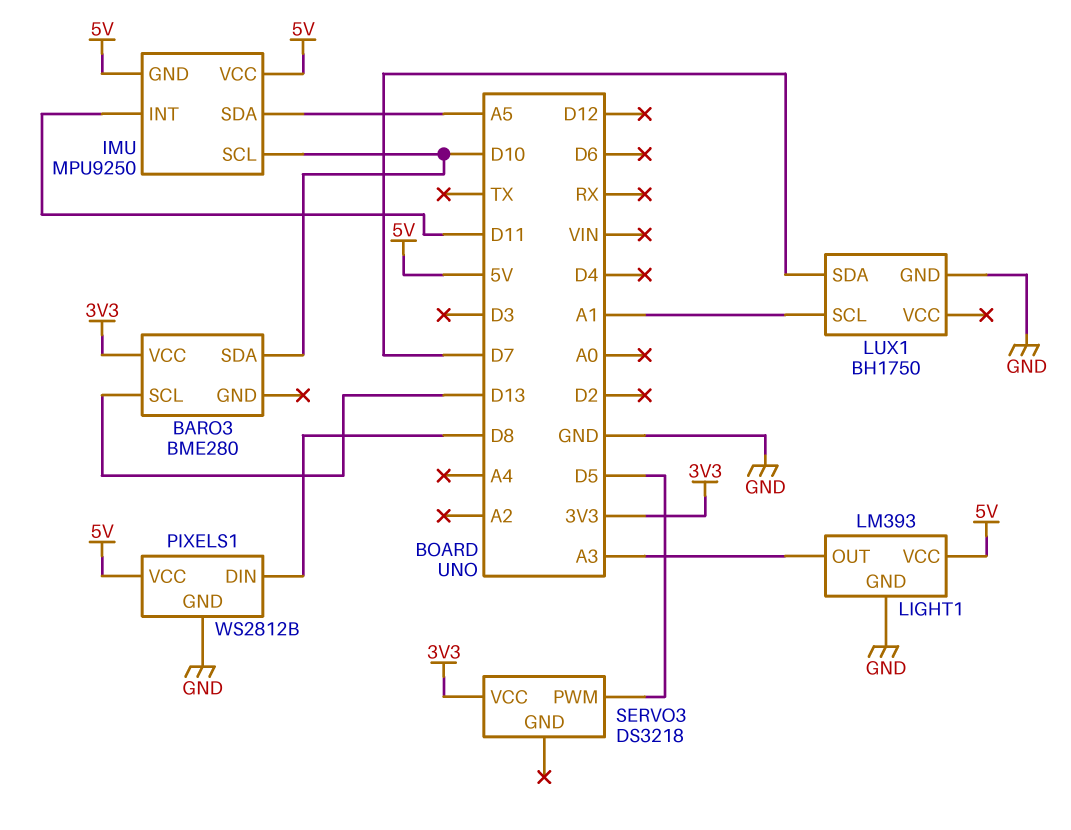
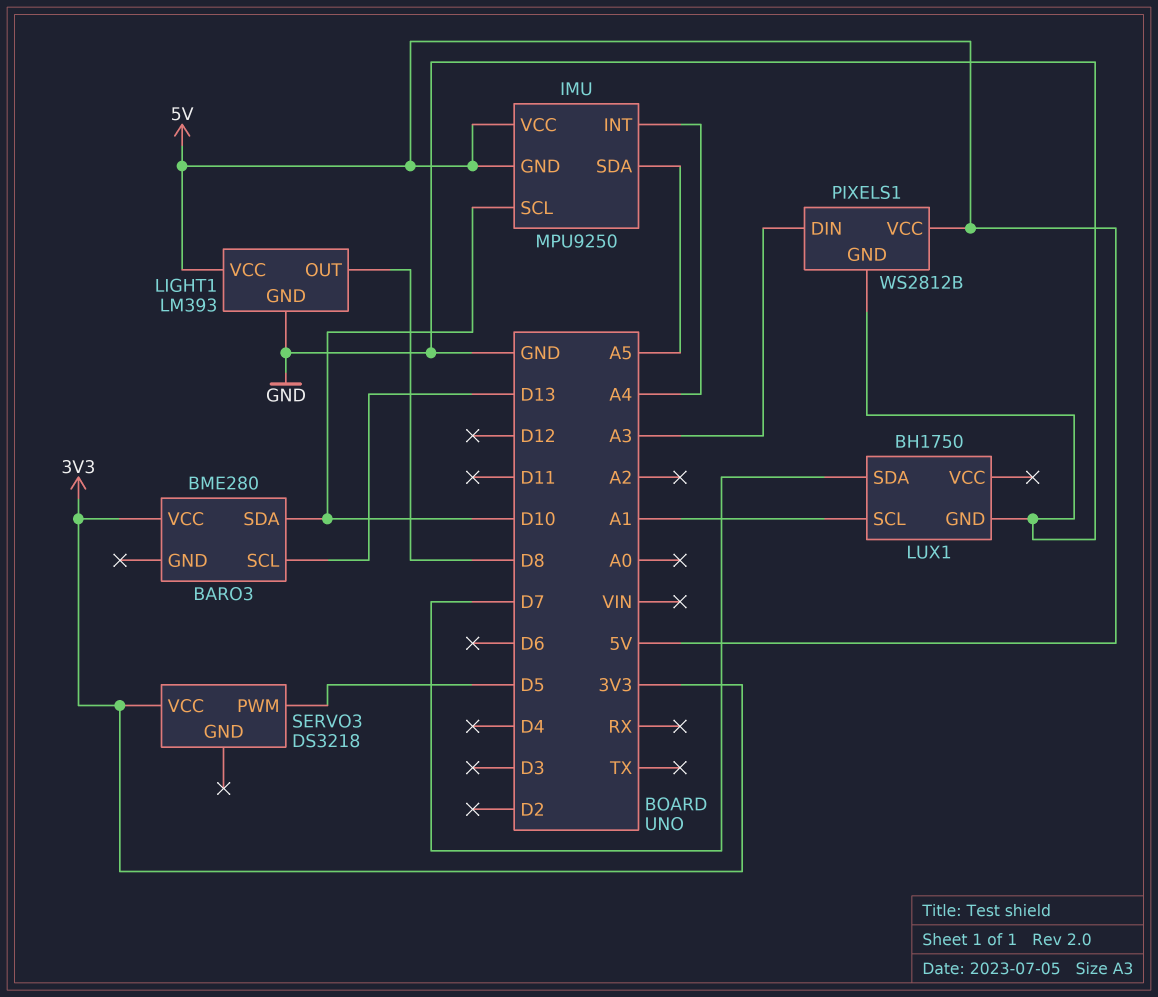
IMU pin INT: D11 -> A4
LIGHT1 pin OUT: A3 -> D8
PIXELS1 pin DIN: D8 -> A3

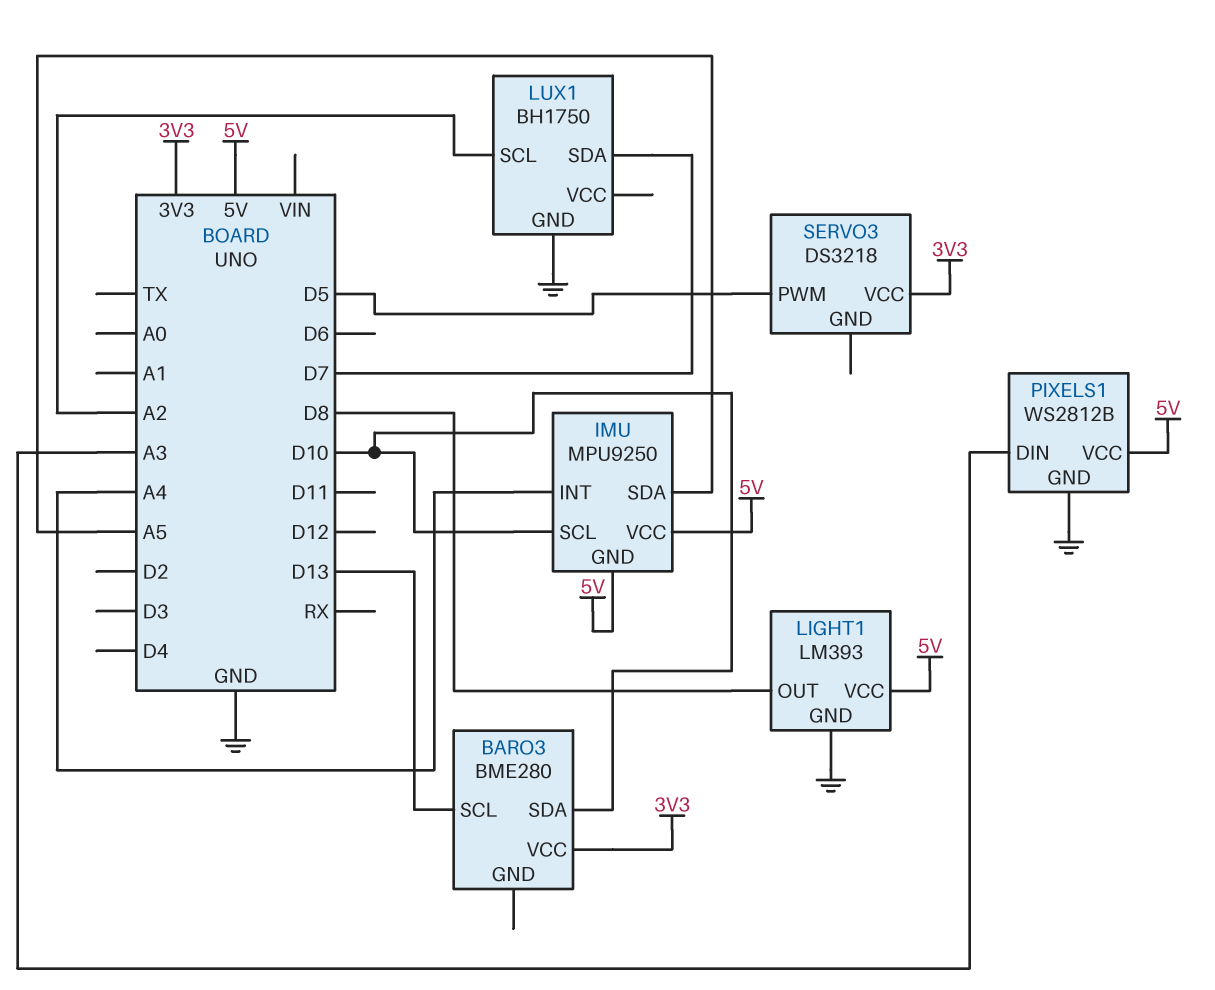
LUX1 pin SCL: A1 -> A2

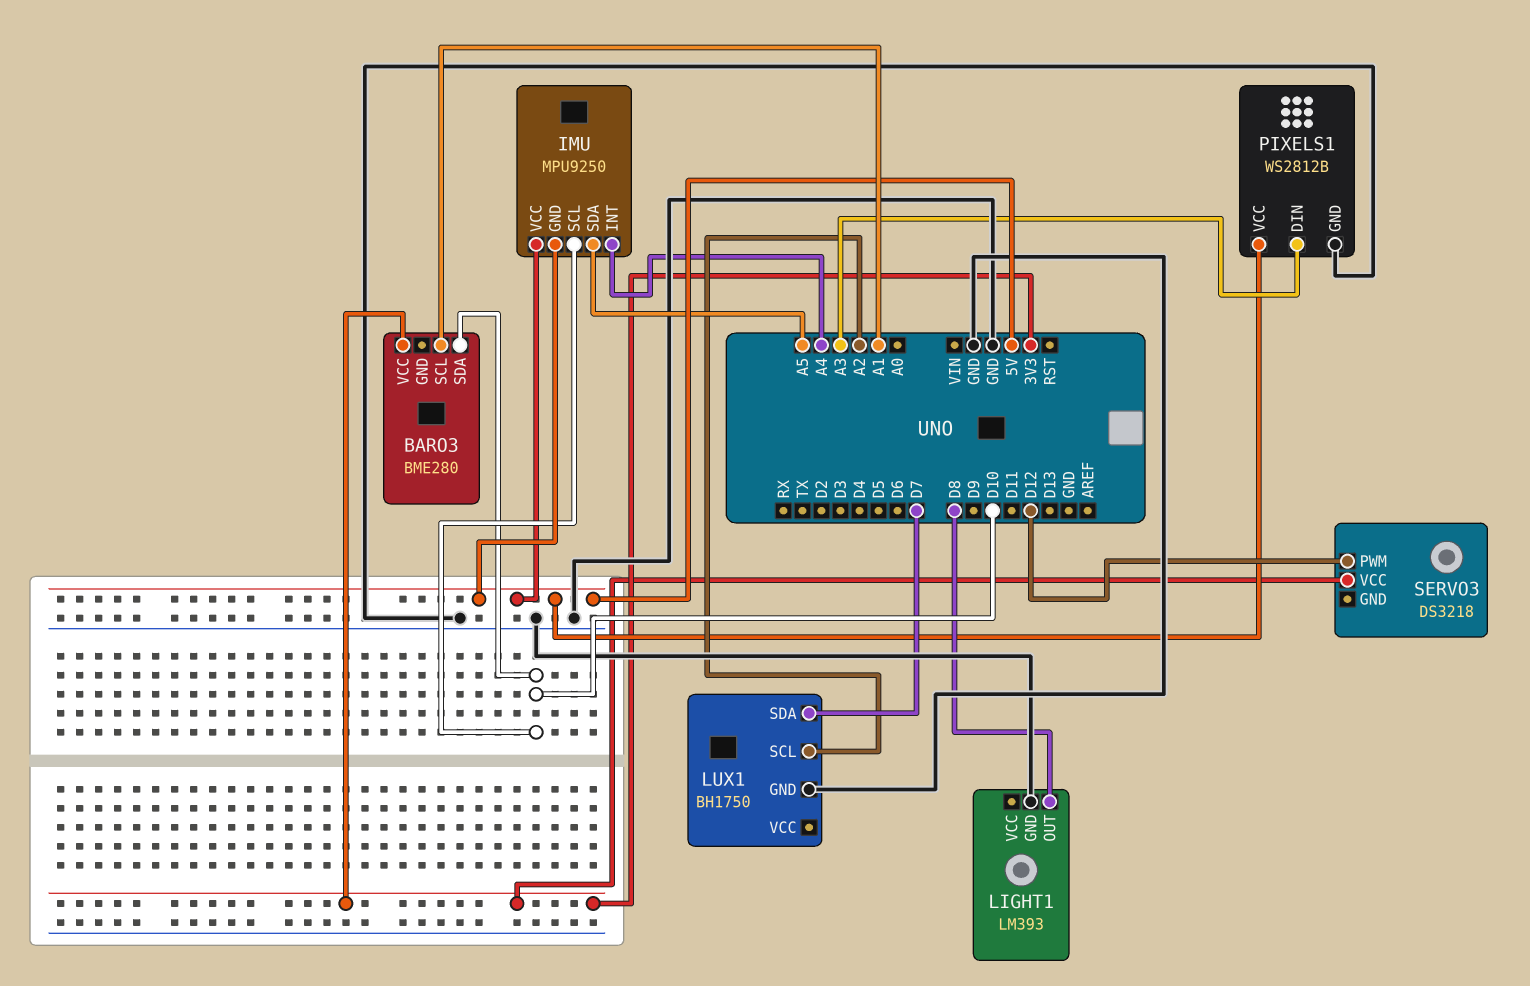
BARO3 pin SCL: D13 -> A1
LIGHT1 pin VCC: 5V -> none
SERVO3 pin PWM: D5 -> D12

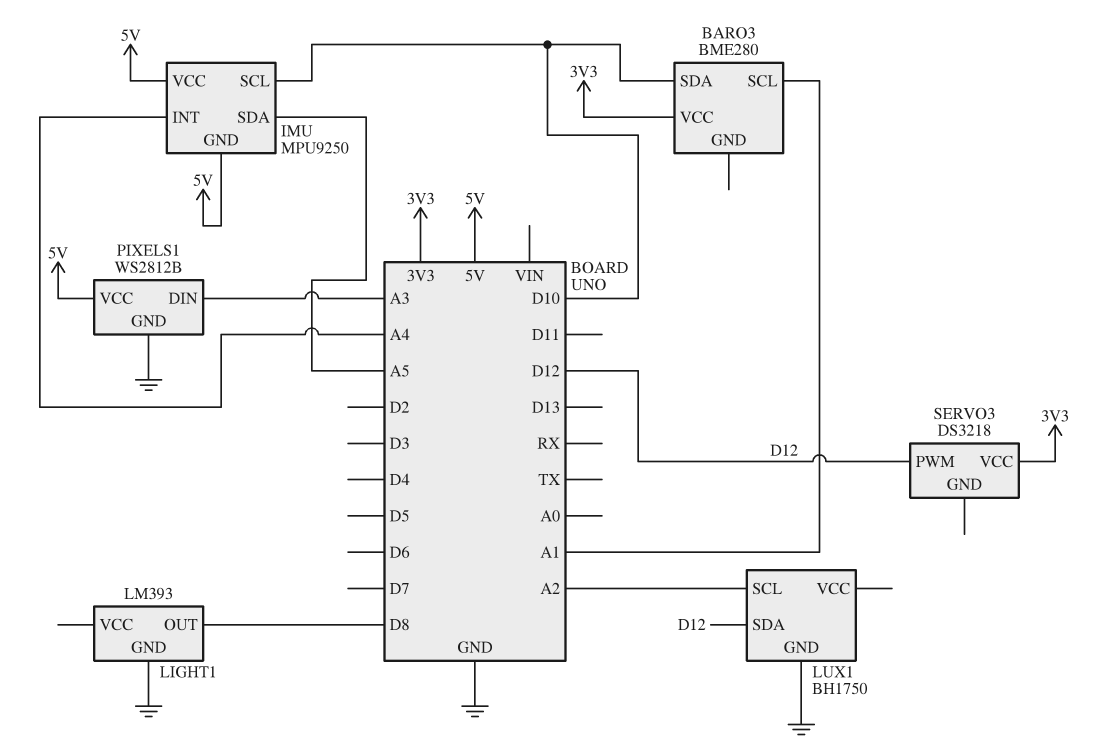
LUX1 pin SDA: D7 -> D12

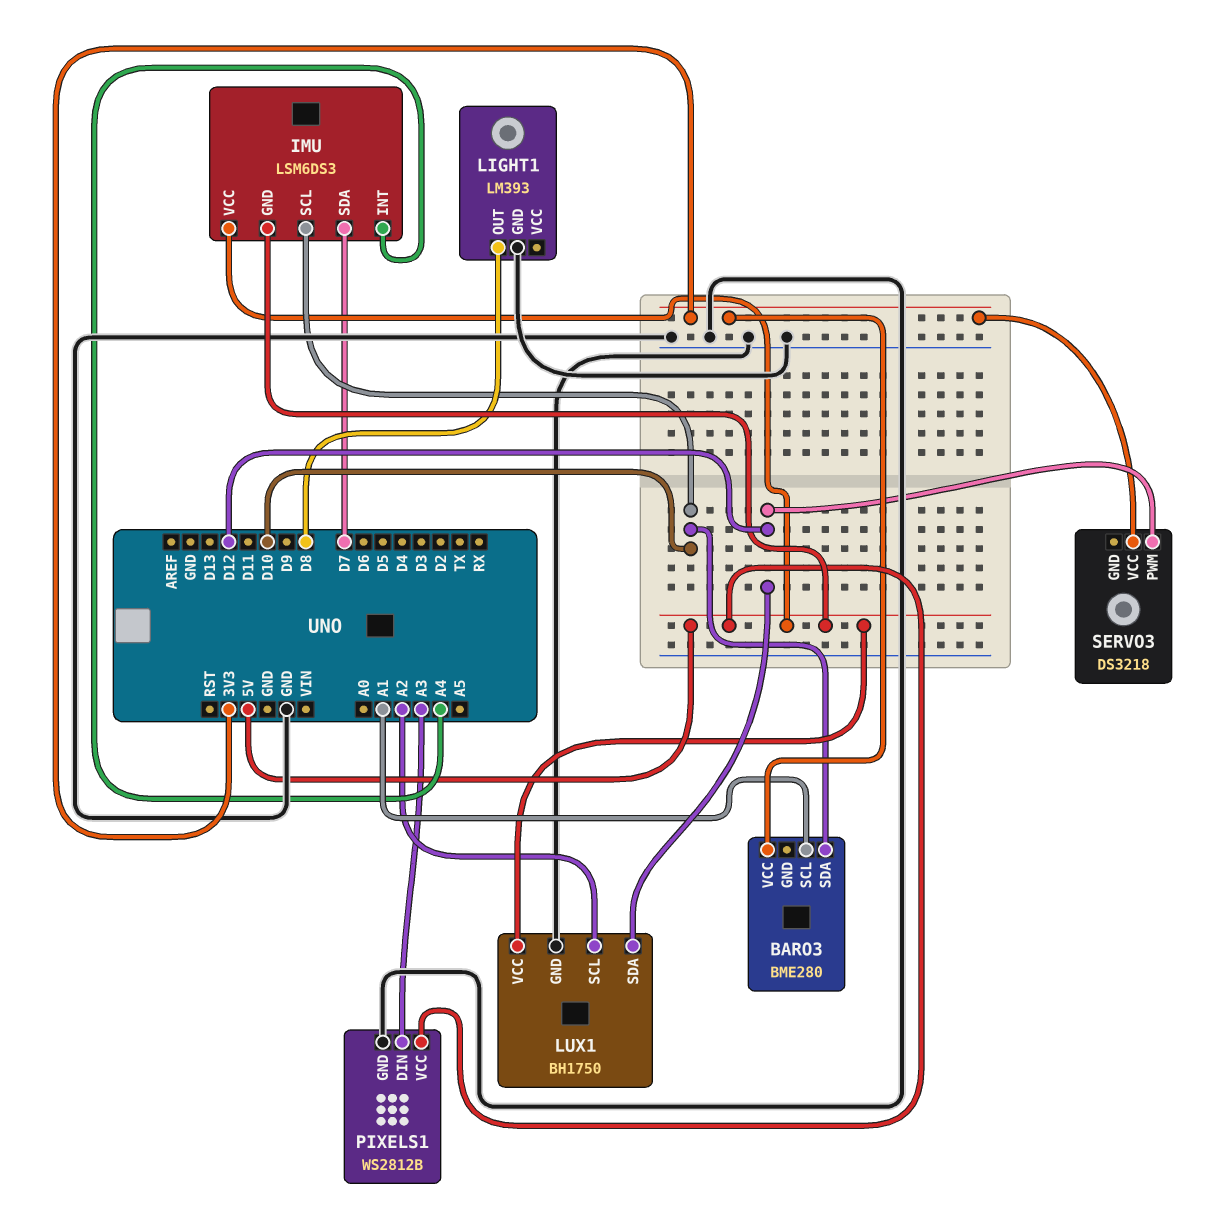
IMU: MPU9250 -> LSM6DS3
IMU pin SDA: A5 -> D7
LUX1 pin VCC: none -> 5V

